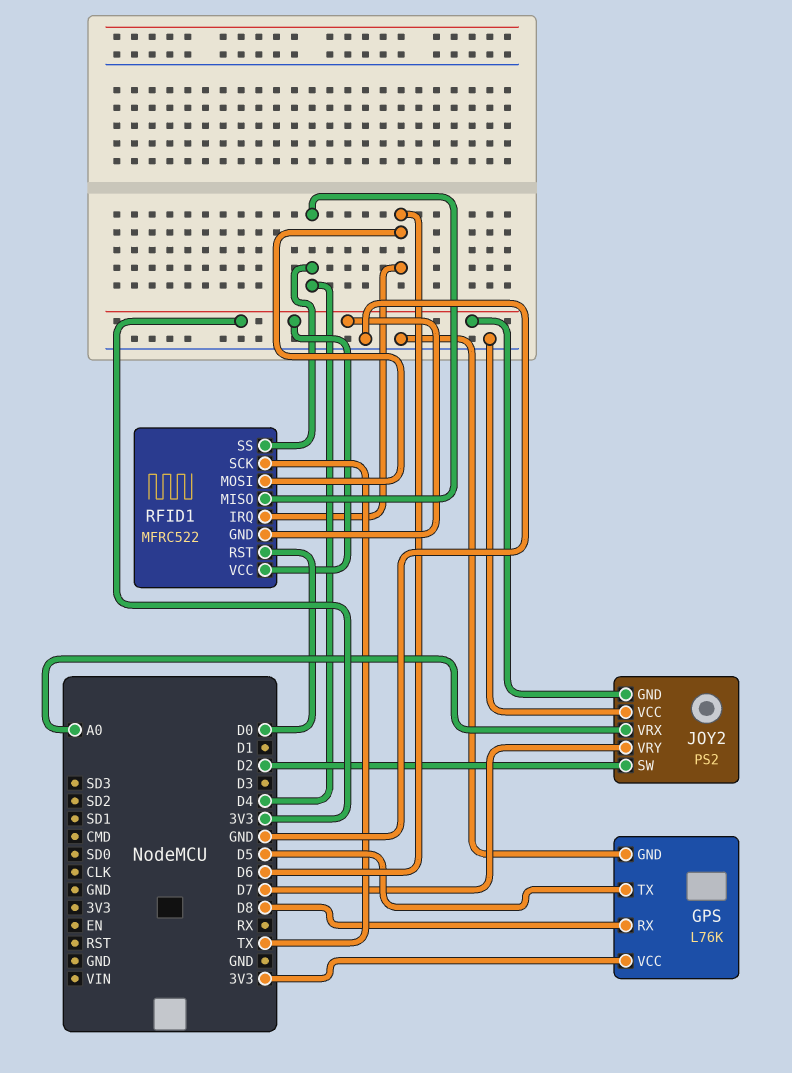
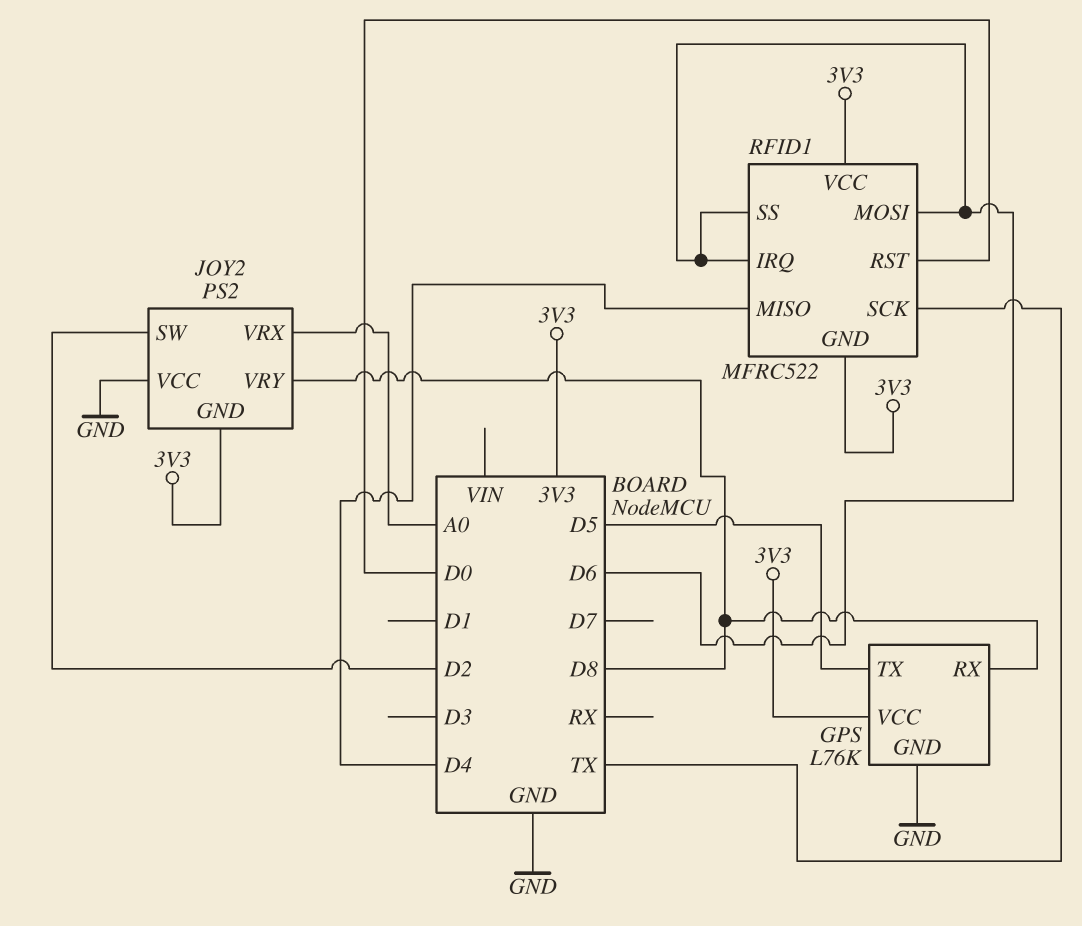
JOY2 pin VRY: D7 -> D8
RFID1 pin SS: D4 -> D6

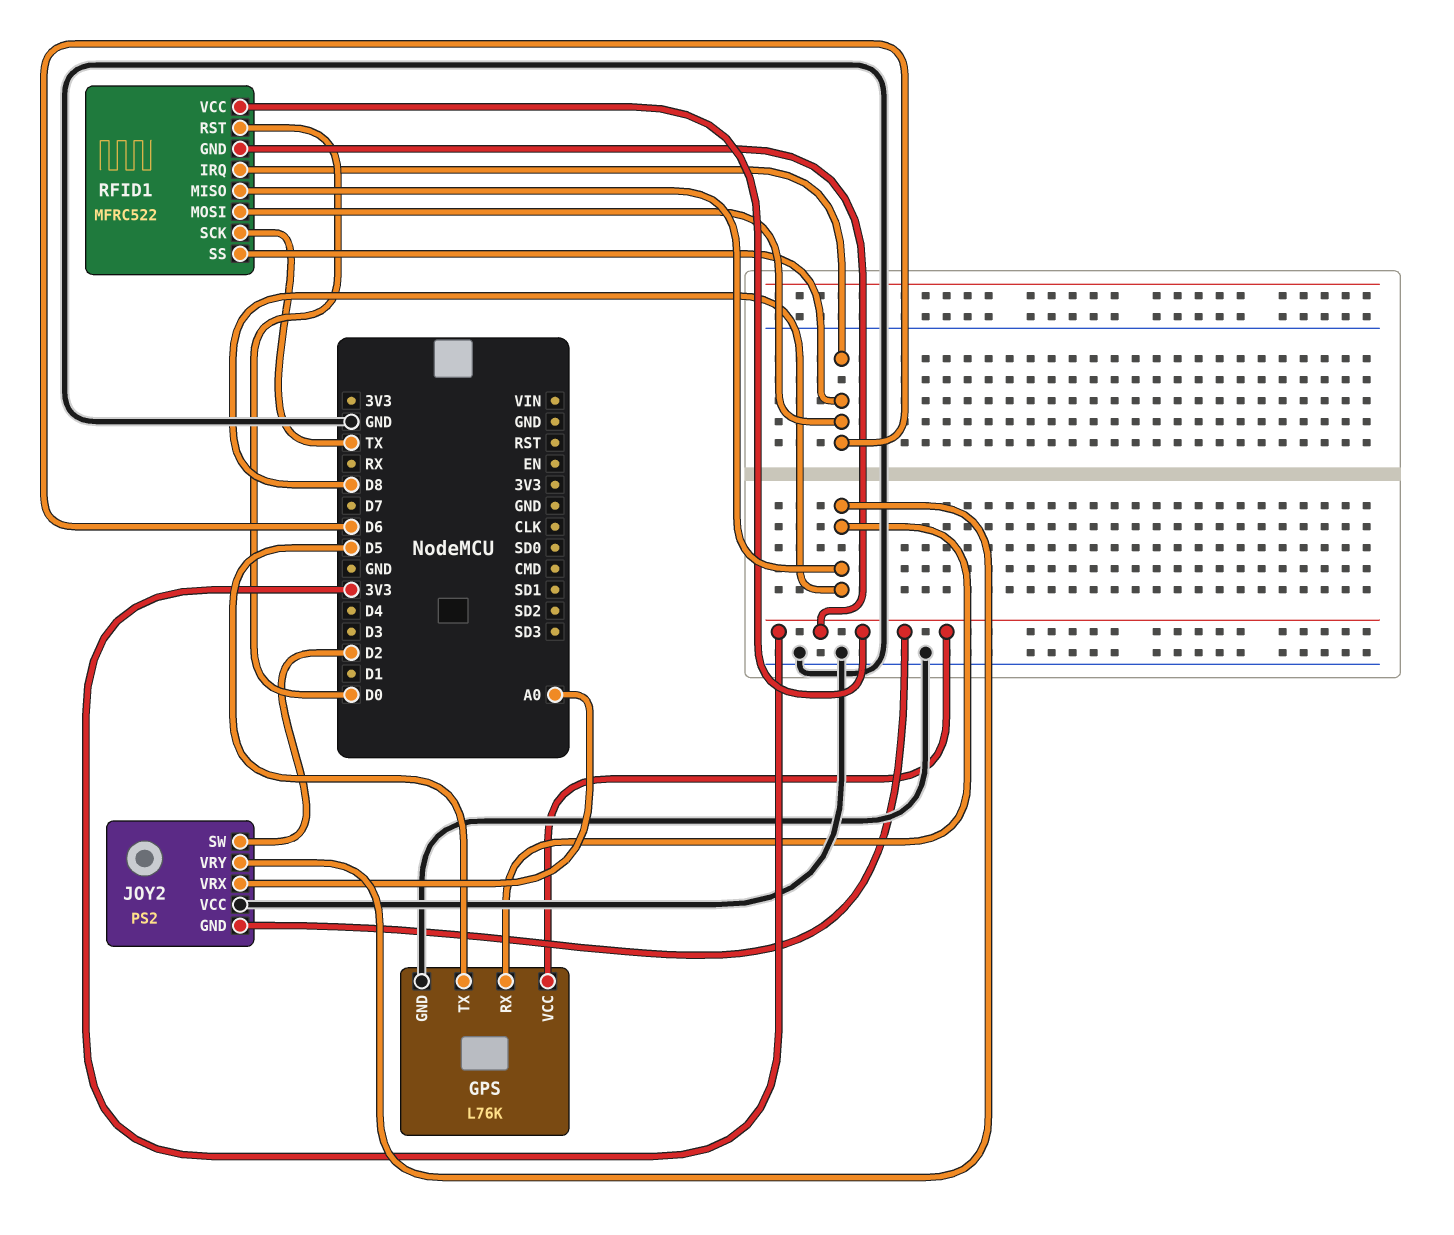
RFID1 pin MISO: D4 -> D8

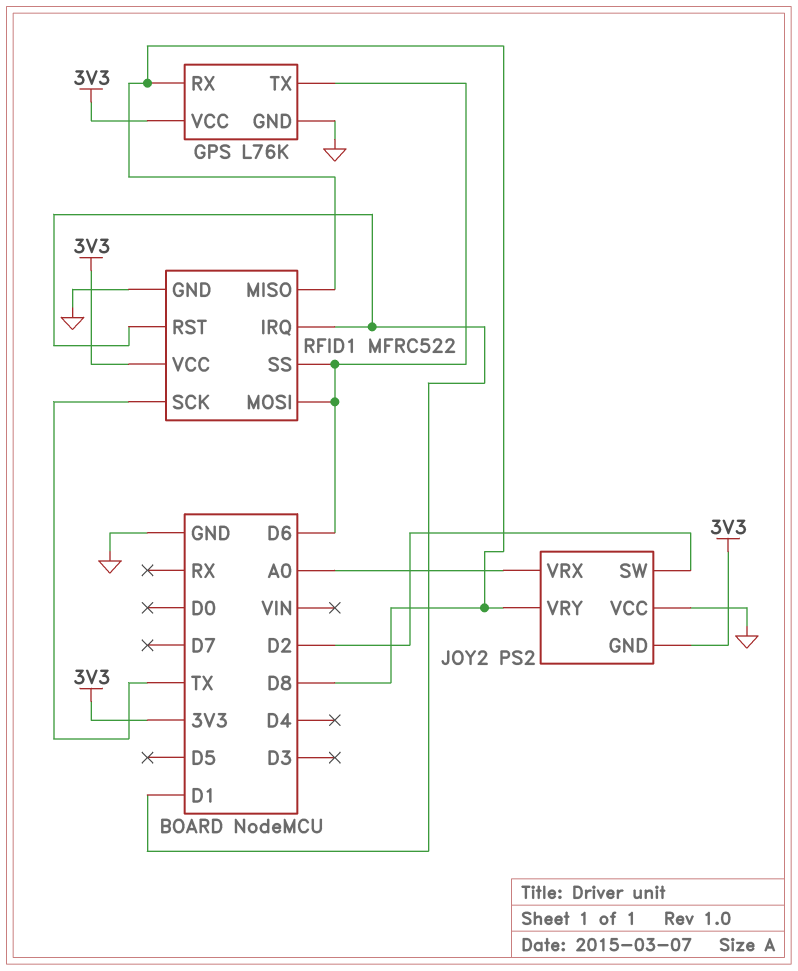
GPS pin TX: D5 -> D6
RFID1 pin GND: 3V3 -> GND
RFID1 pin IRQ: D6 -> D1
RFID1 pin RST: D0 -> D1

